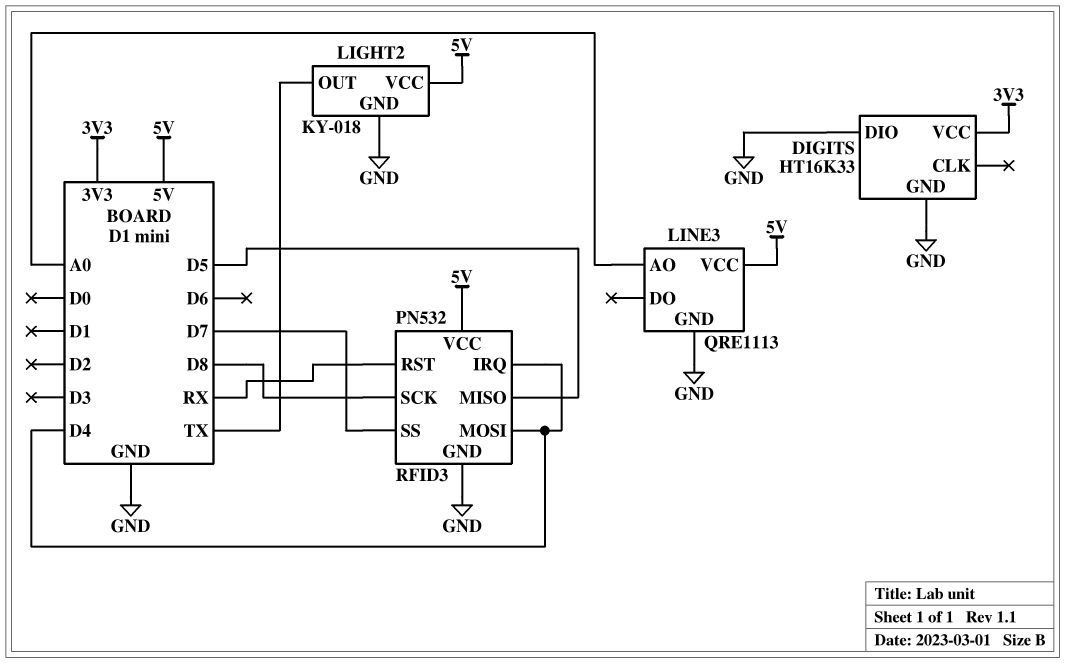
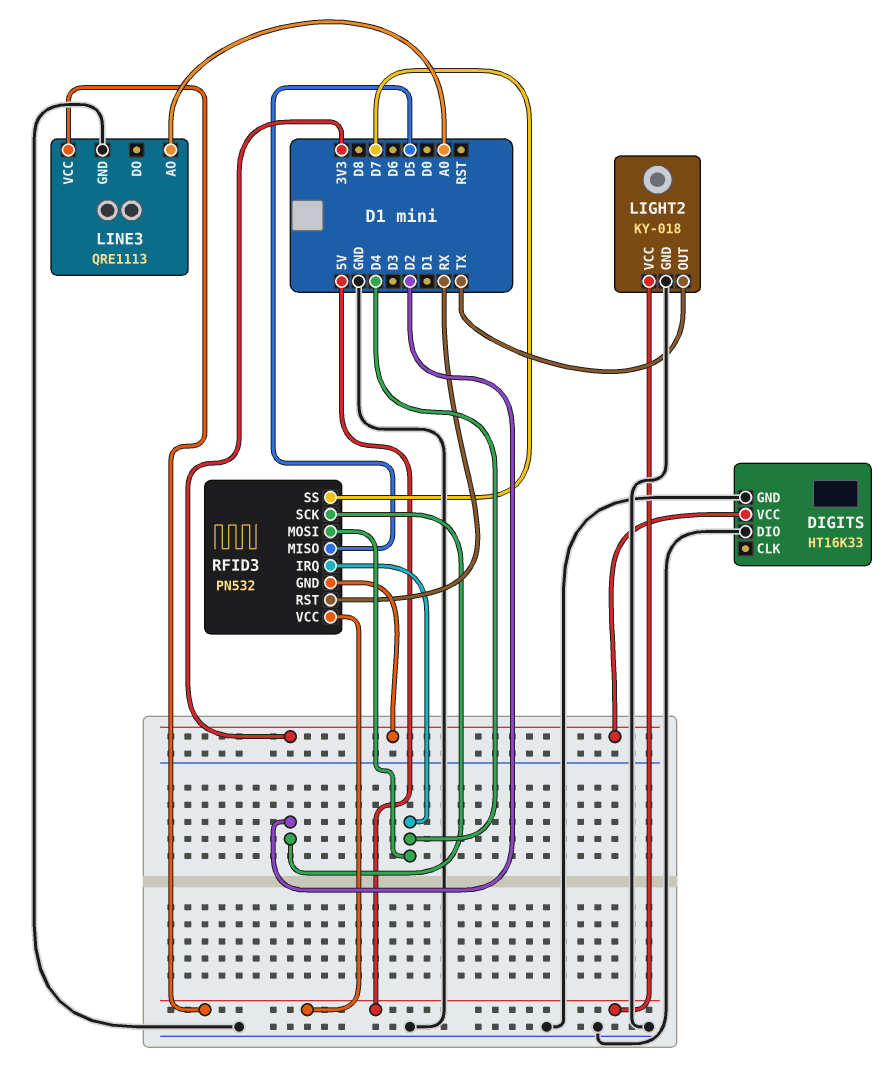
RFID3 pin GND: GND -> 3V3
RFID3 pin SCK: D8 -> D2

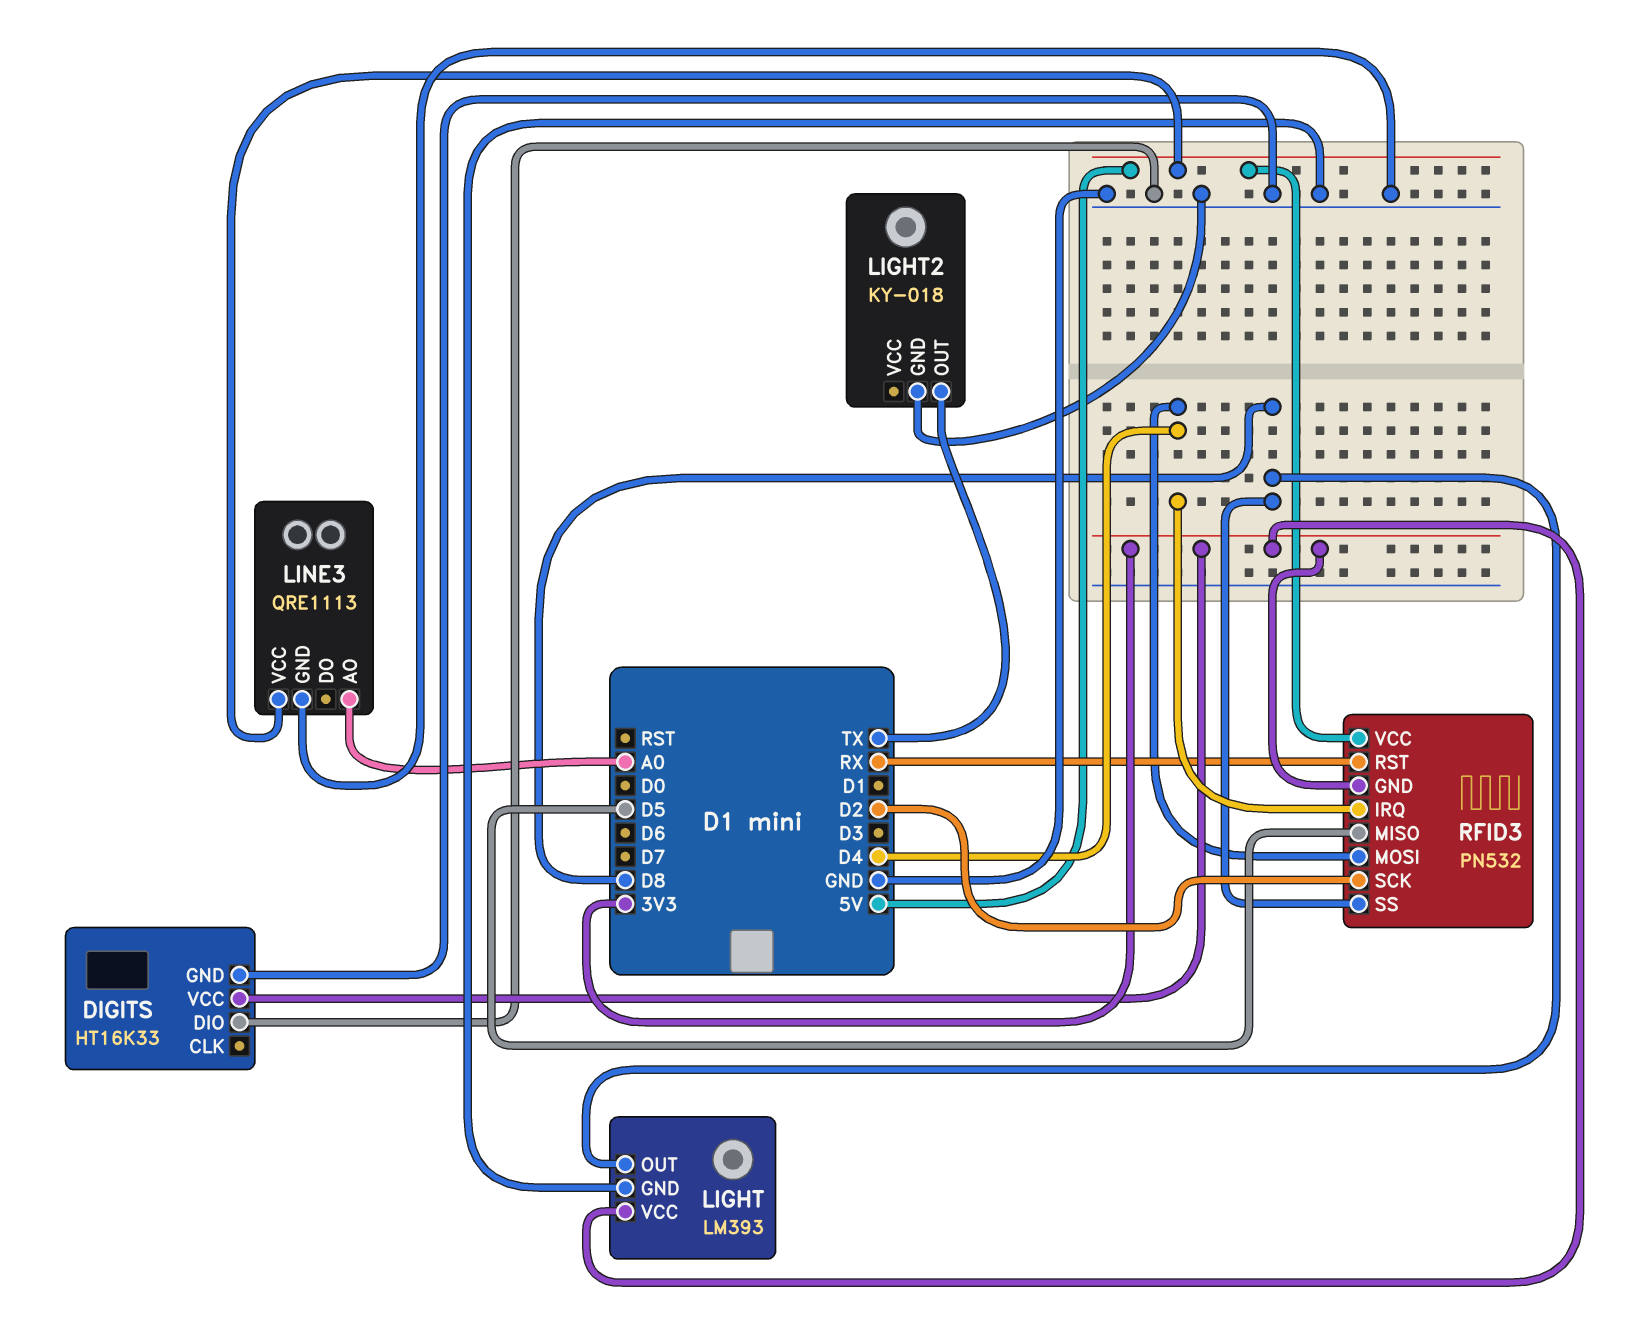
LIGHT: none -> LM393
LIGHT pin GND: none -> GND
LIGHT pin OUT: none -> D8
LIGHT pin VCC: none -> 3V3
LIGHT2 pin VCC: 5V -> none
RFID3 pin SS: D7 -> D8

